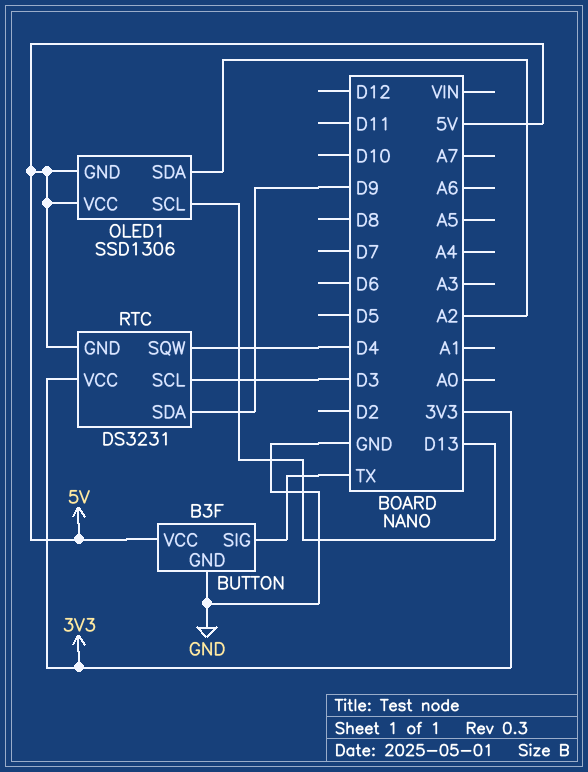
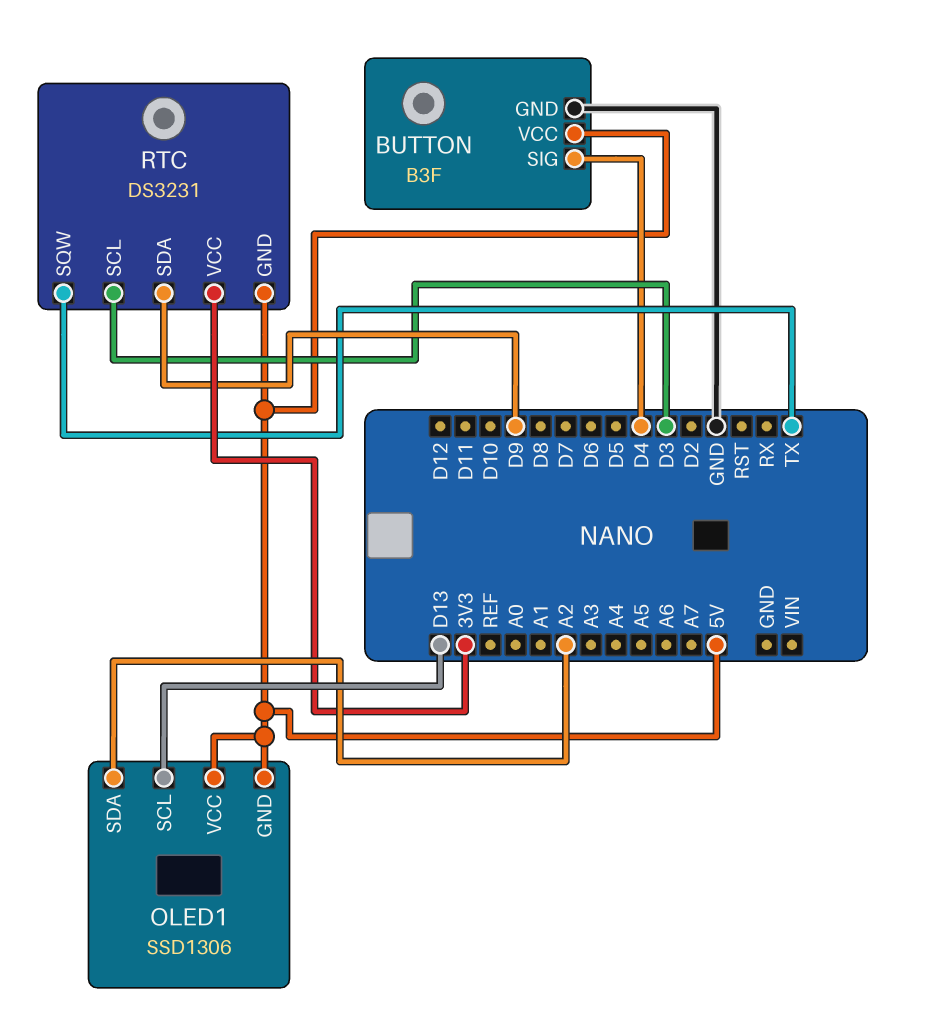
BUTTON pin SIG: TX -> D4
RTC pin SQW: D4 -> TX

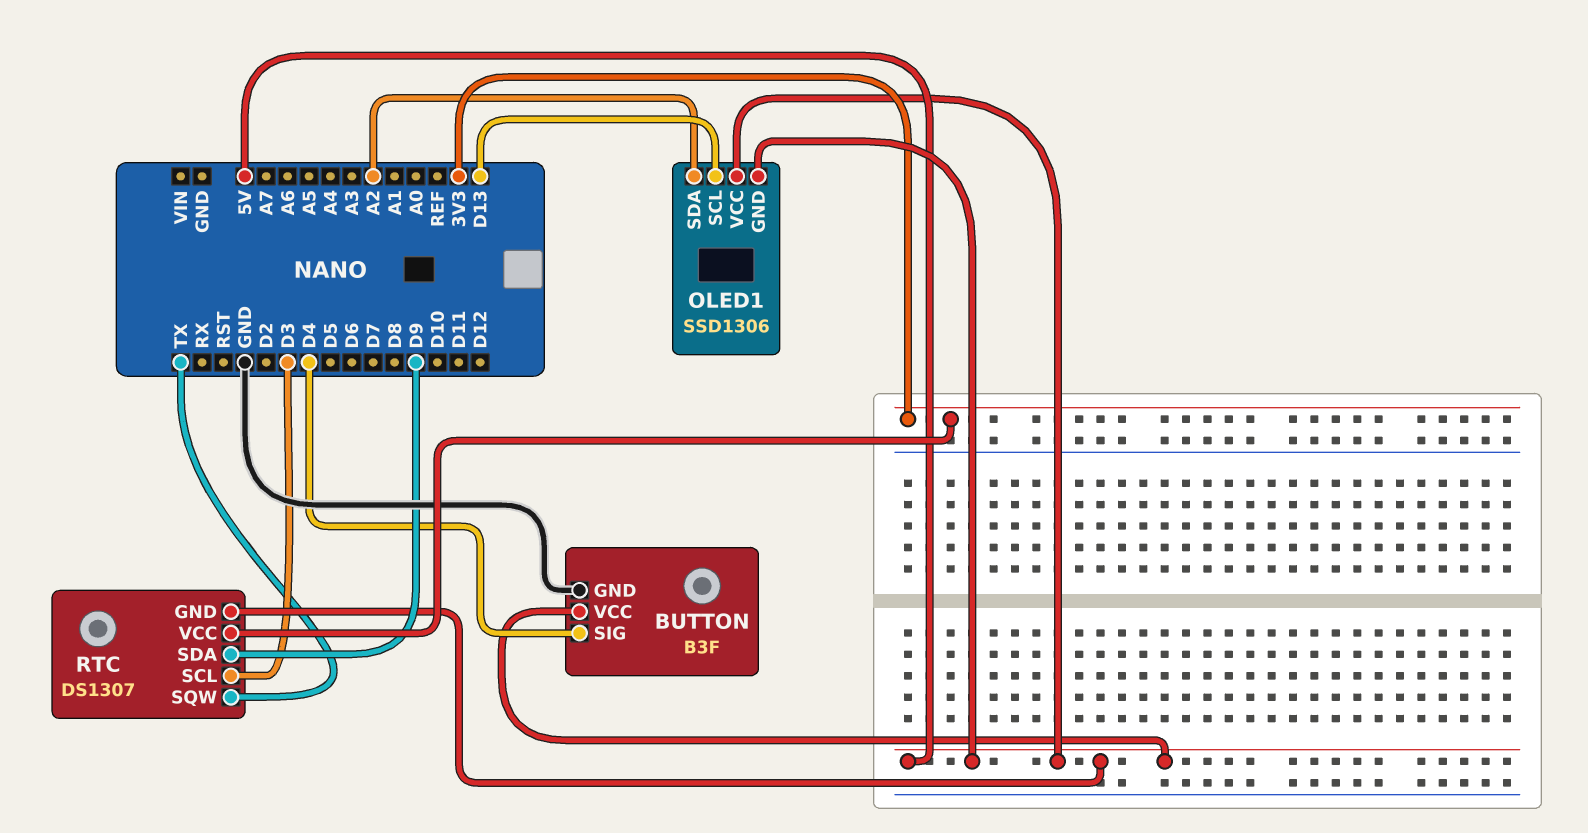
RTC: DS3231 -> DS1307

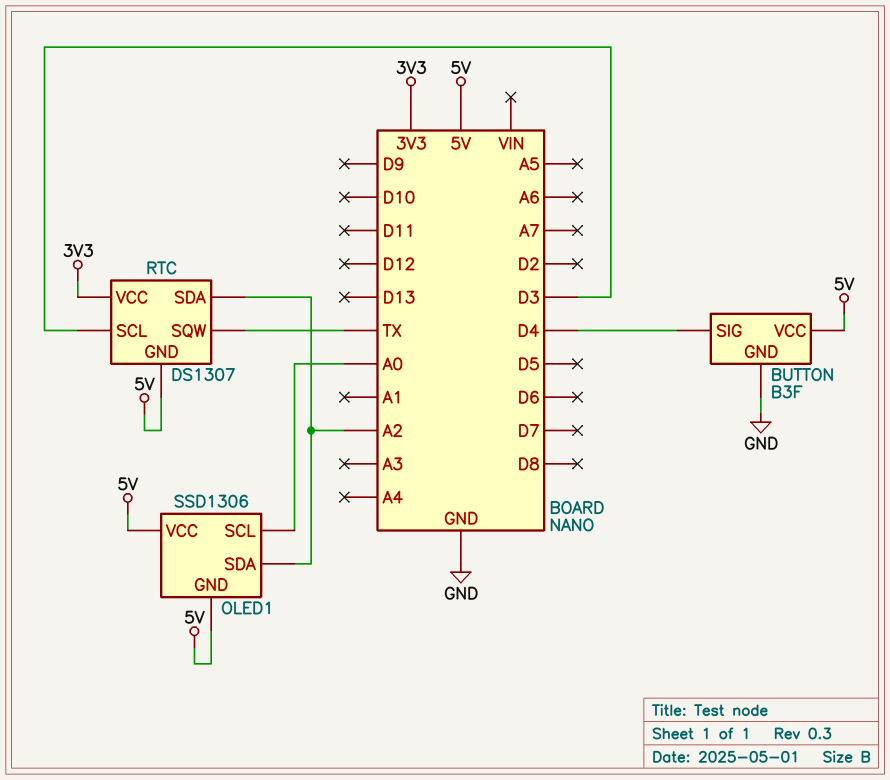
OLED1 pin SCL: D13 -> A0
RTC pin SDA: D9 -> A2

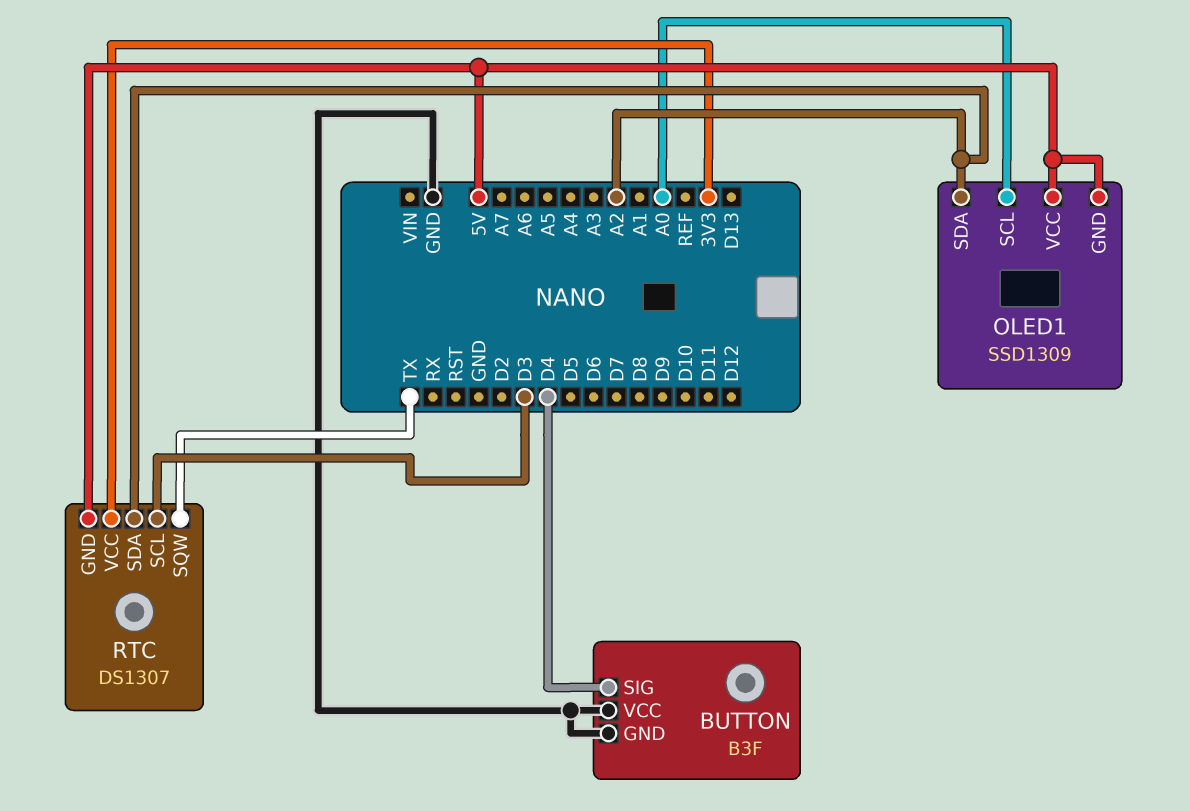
BUTTON pin VCC: 5V -> GND
OLED1: SSD1306 -> SSD1309

